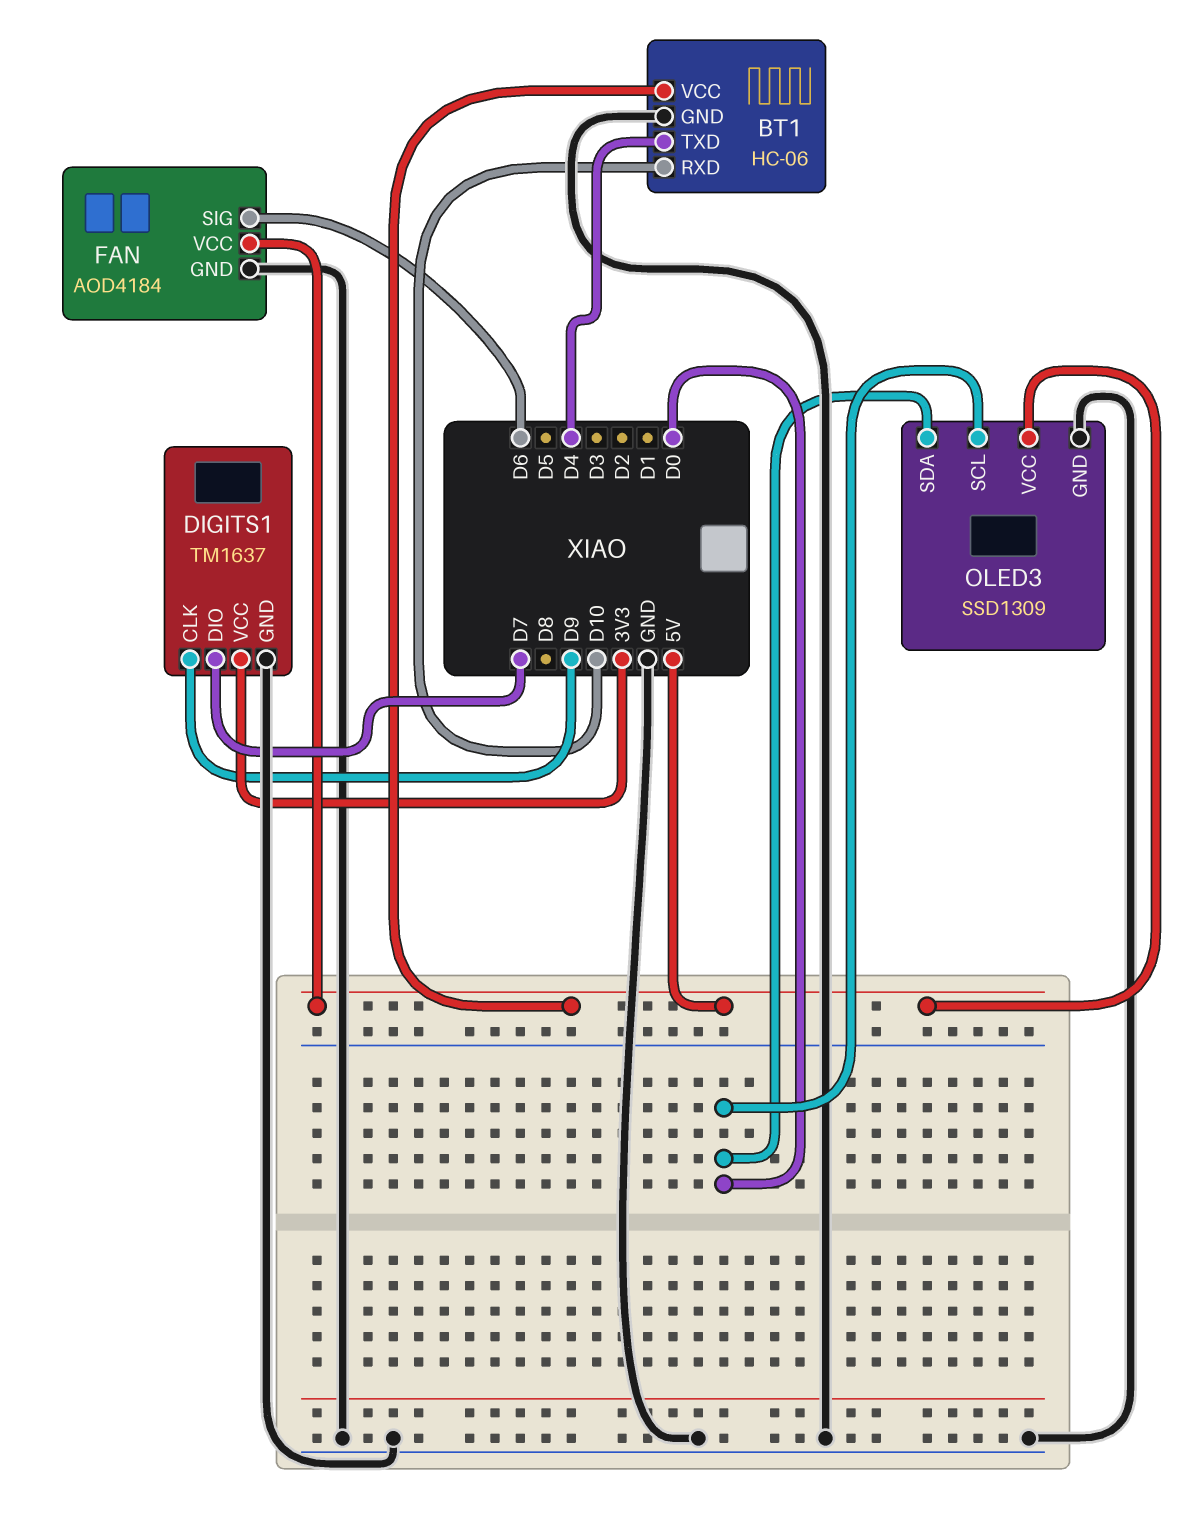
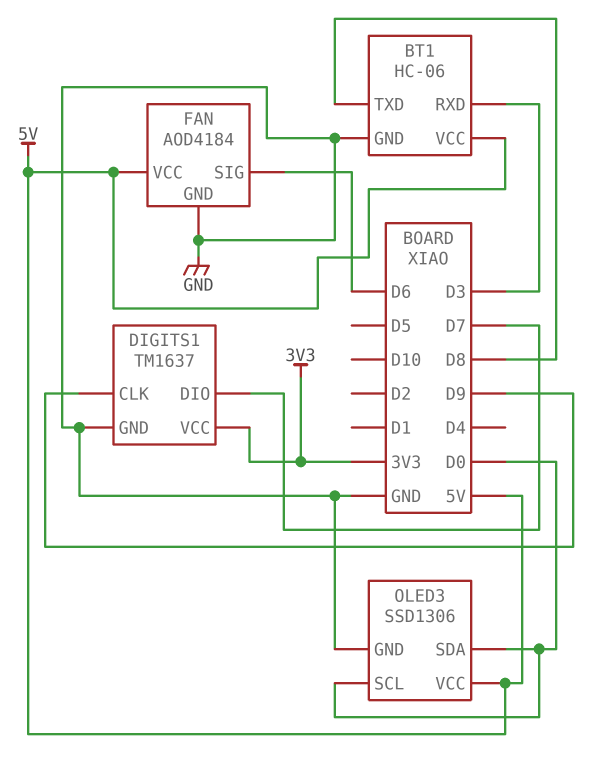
BT1 pin RXD: D10 -> D3
BT1 pin TXD: D4 -> D8
OLED3: SSD1309 -> SSD1306

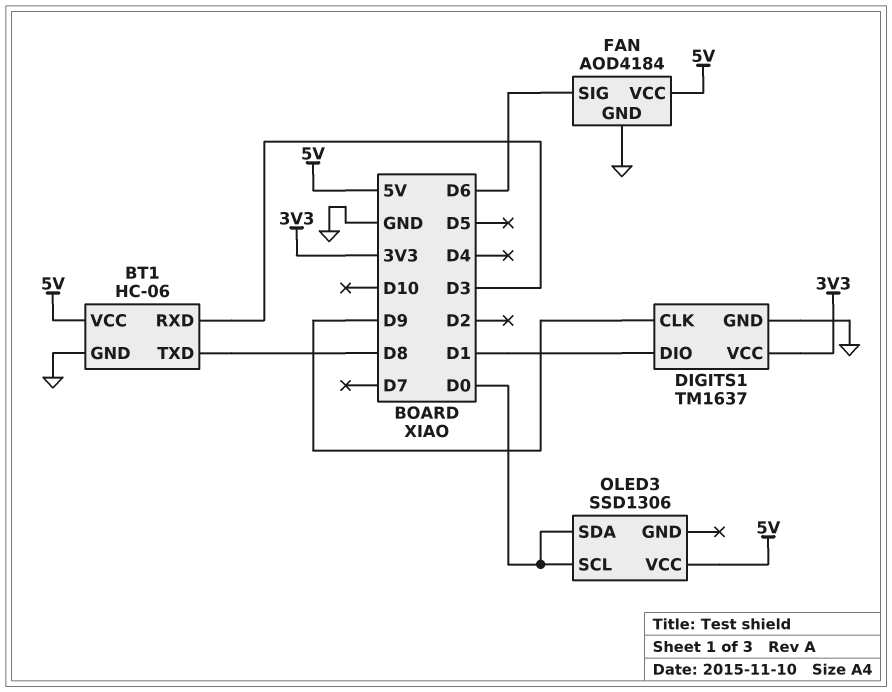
DIGITS1 pin DIO: D7 -> D1
OLED3 pin GND: GND -> none

